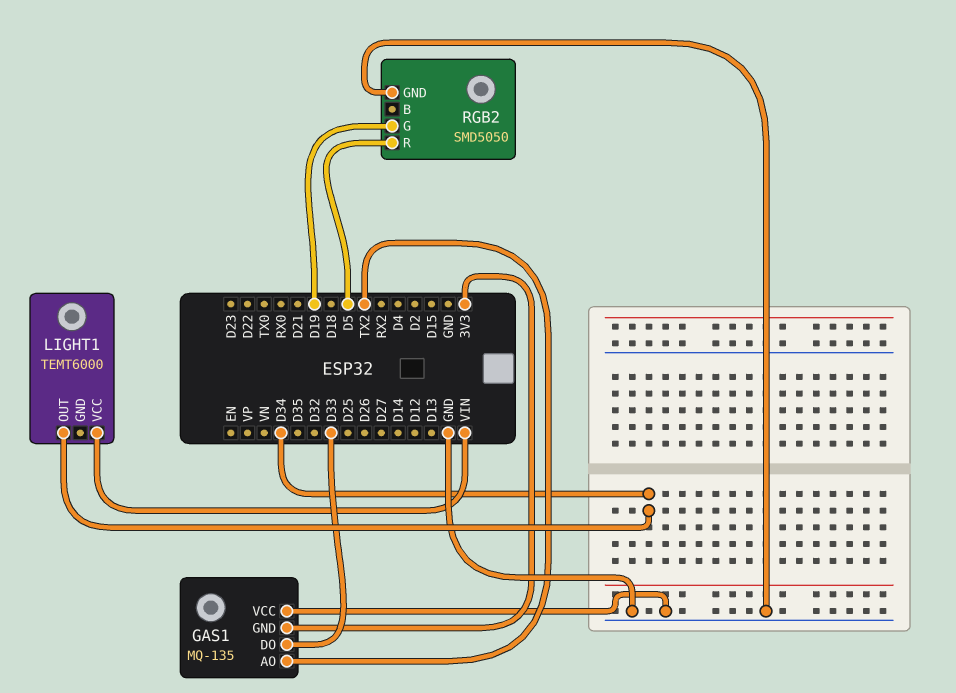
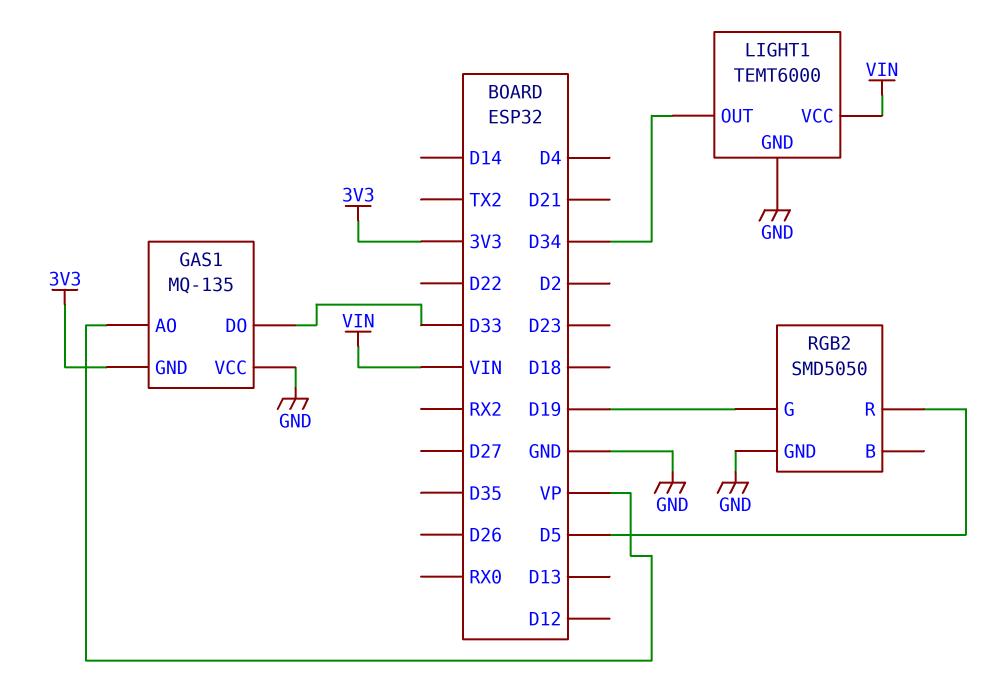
GAS1 pin AO: TX2 -> VP
LIGHT1 pin GND: none -> GND

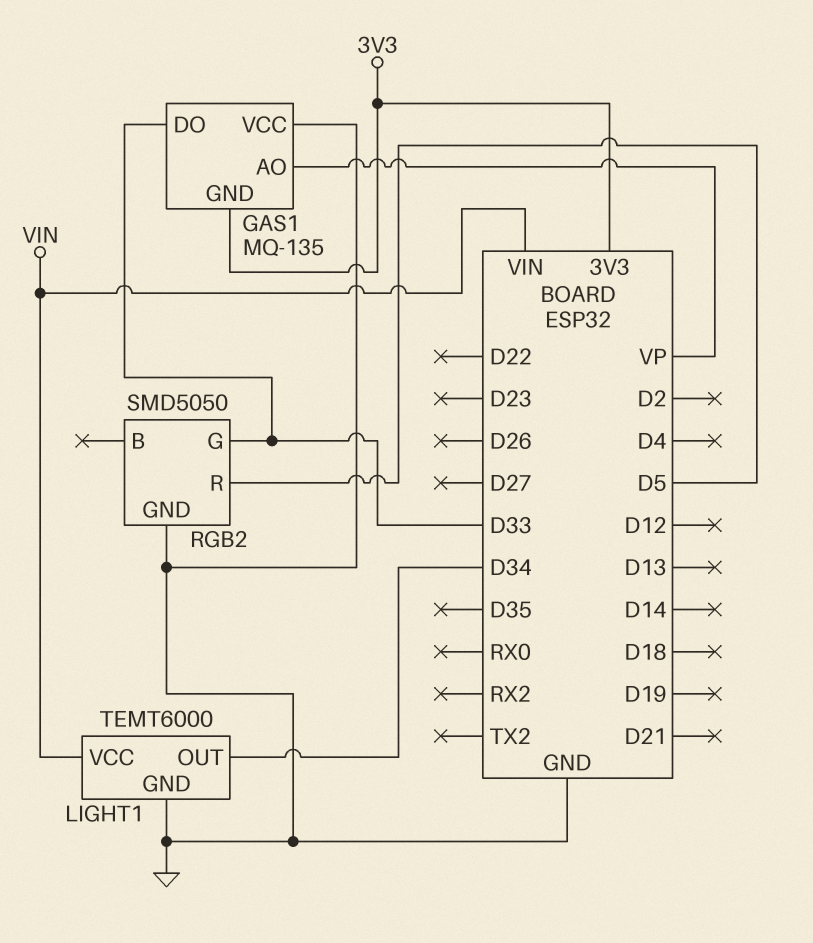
RGB2 pin G: D19 -> D33

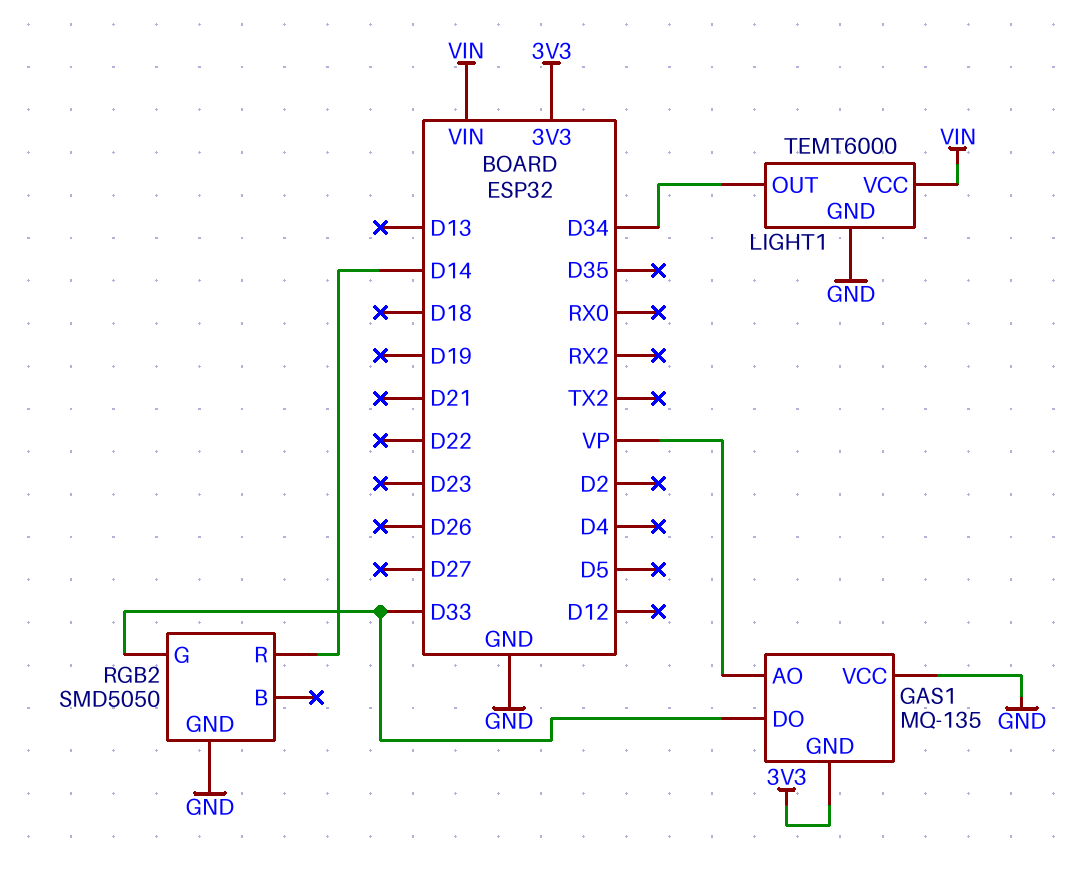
RGB2 pin R: D5 -> D14

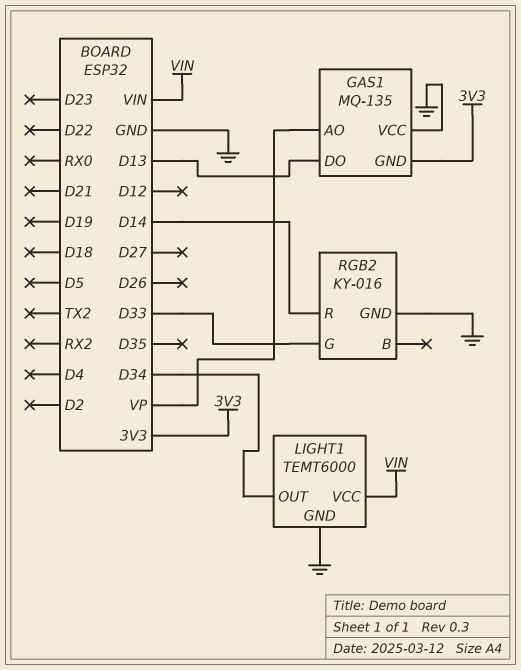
GAS1 pin DO: D33 -> D13
RGB2: SMD5050 -> KY-016

